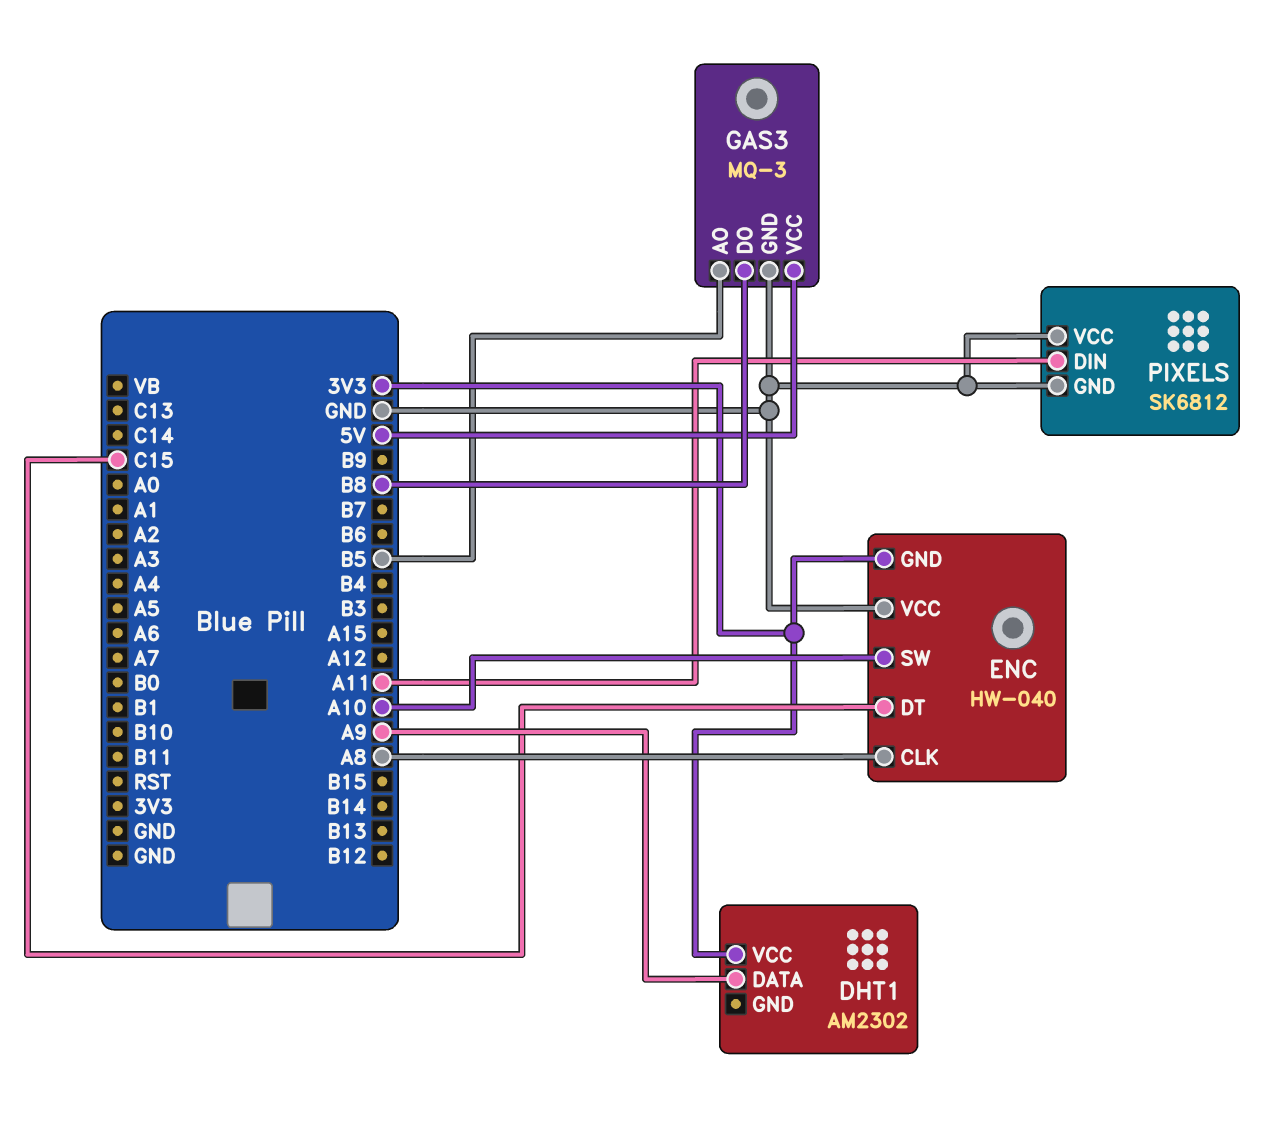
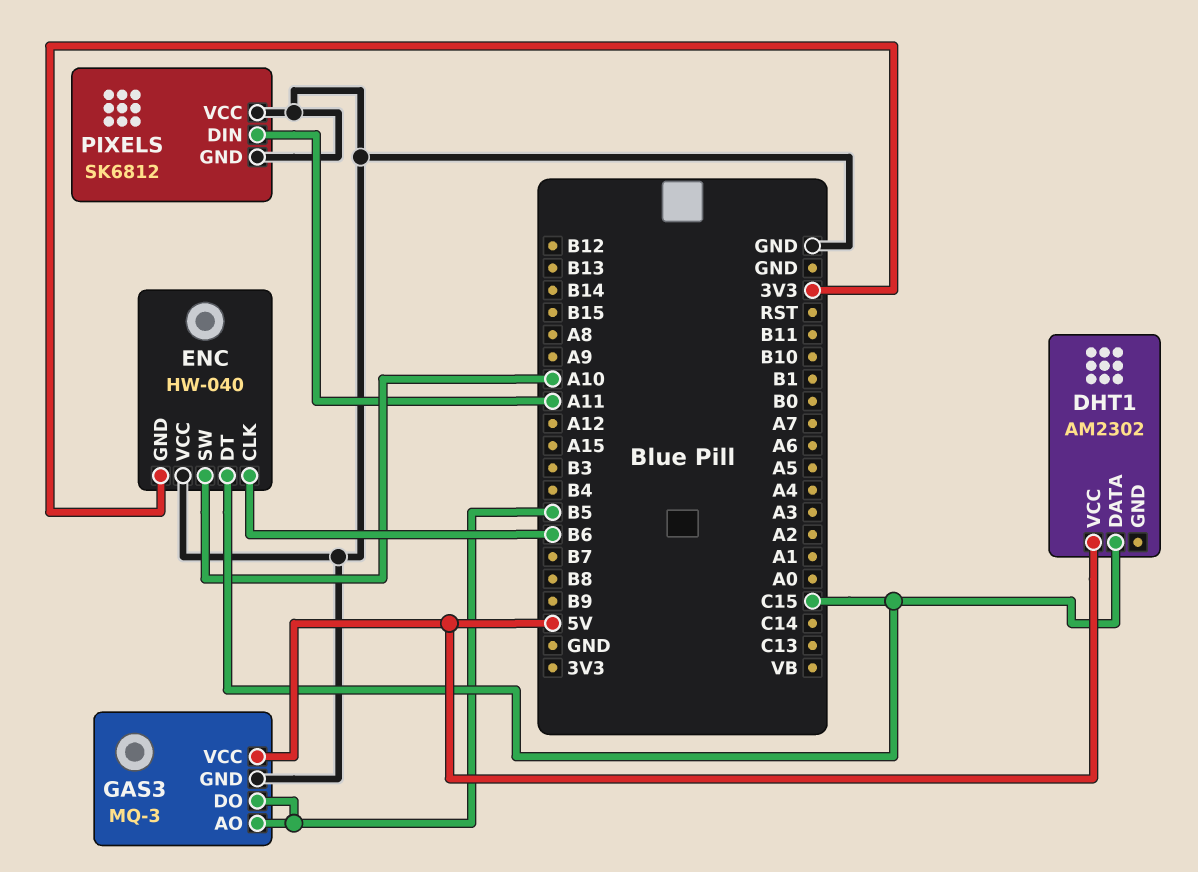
DHT1 pin DATA: A9 -> C15
DHT1 pin VCC: 3V3 -> 5V
ENC pin CLK: A8 -> B6
GAS3 pin DO: B8 -> B5

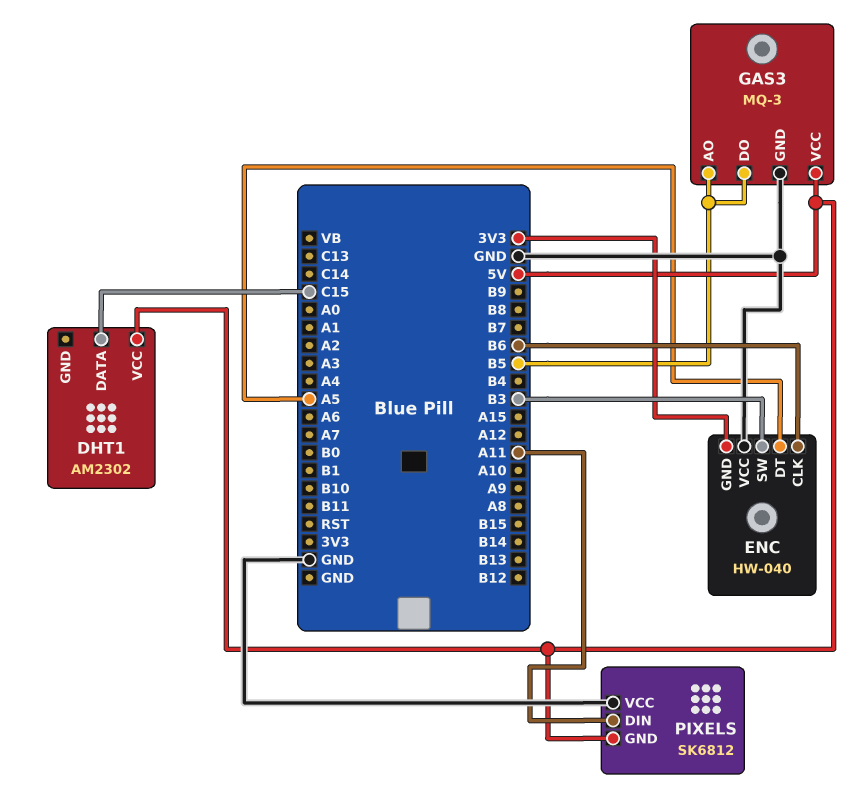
ENC pin DT: C15 -> A5
ENC pin SW: A10 -> B3
PIXELS pin GND: GND -> 5V

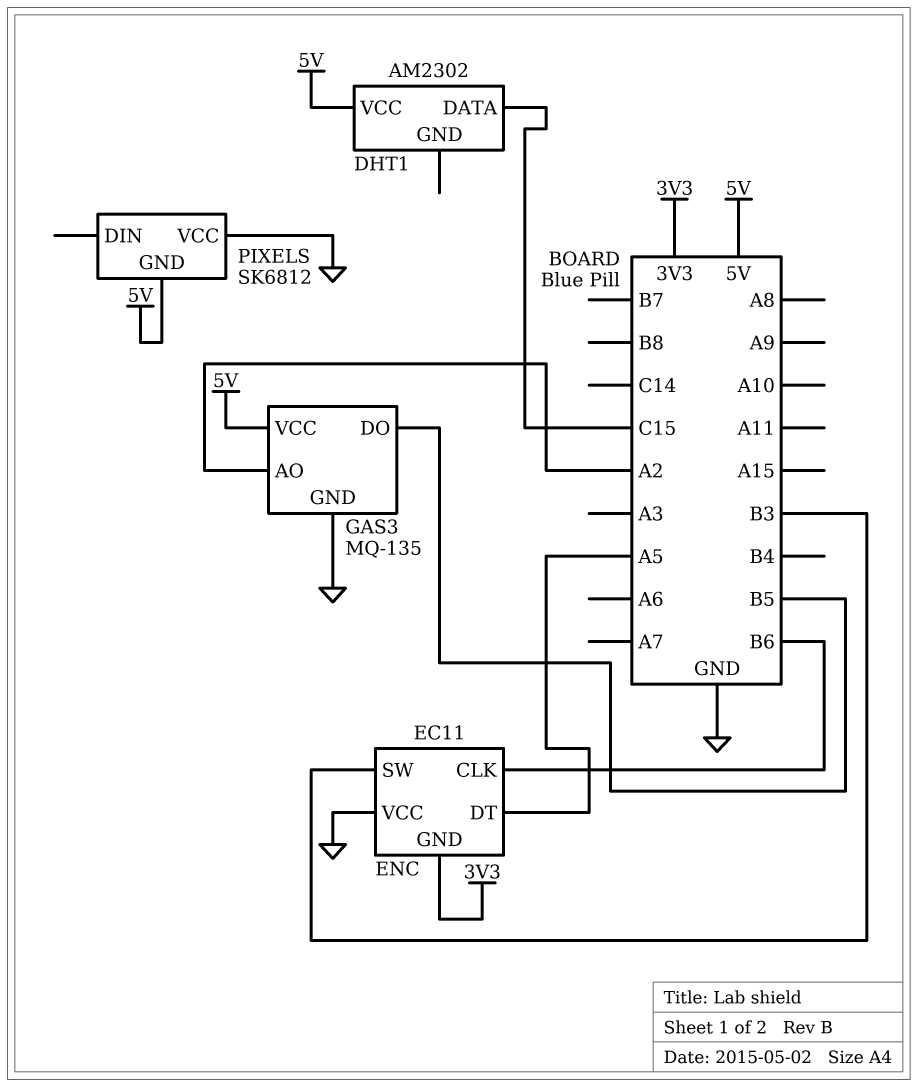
ENC: HW-040 -> EC11
GAS3: MQ-3 -> MQ-135
GAS3 pin AO: B5 -> A2
PIXELS pin DIN: A11 -> none

